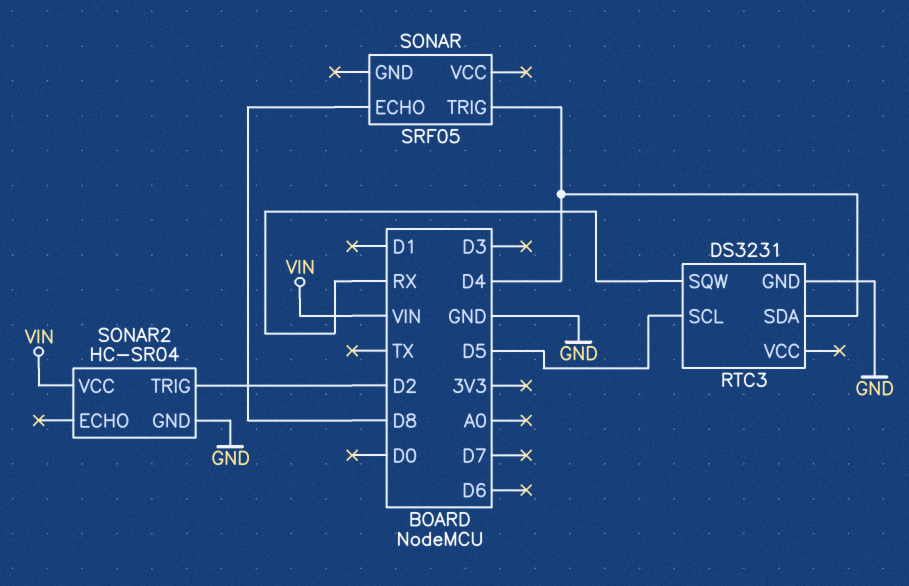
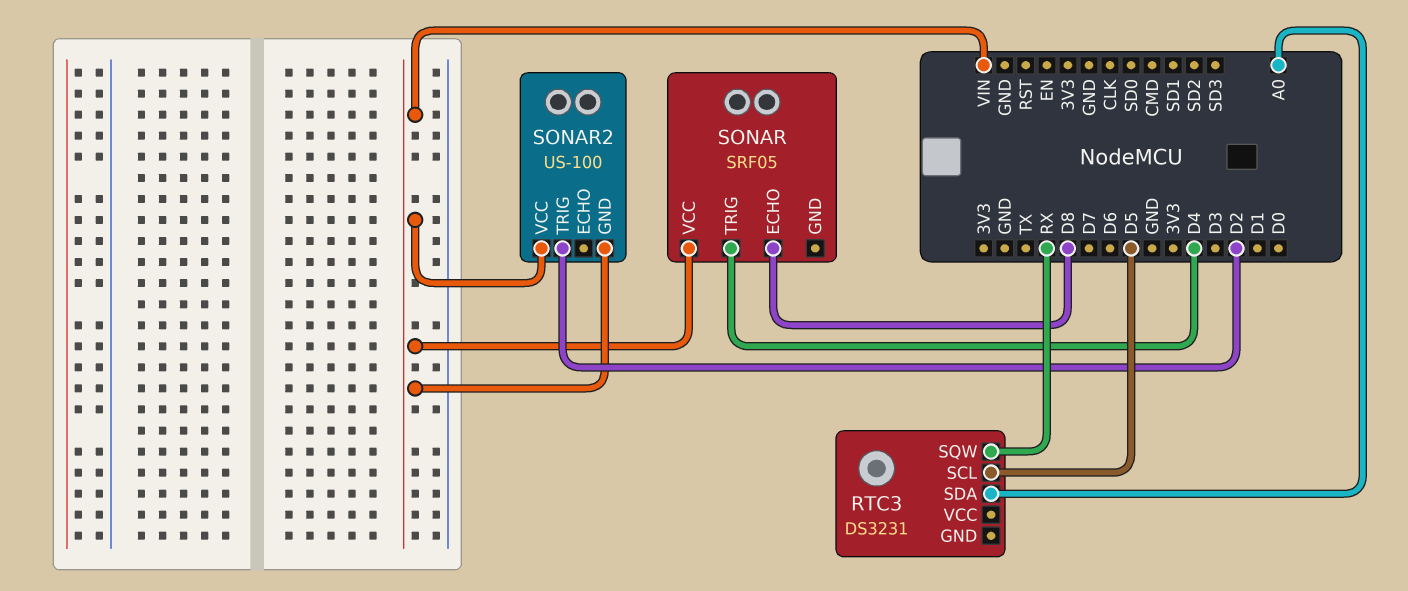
RTC3 pin GND: GND -> none
RTC3 pin SDA: D4 -> A0
SONAR pin VCC: none -> VIN
SONAR2: HC-SR04 -> US-100
SONAR2 pin GND: GND -> VIN

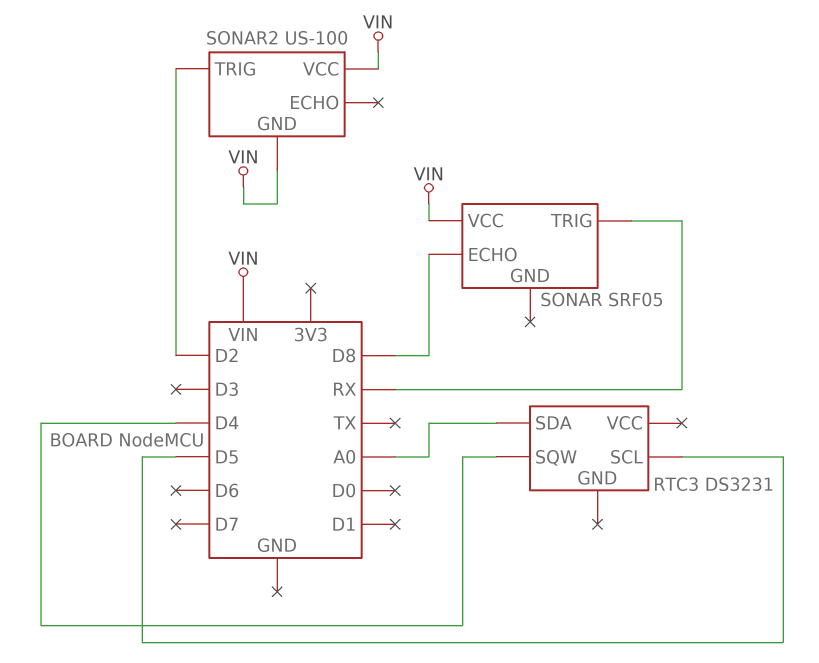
RTC3 pin SQW: RX -> D4
SONAR pin TRIG: D4 -> RX

